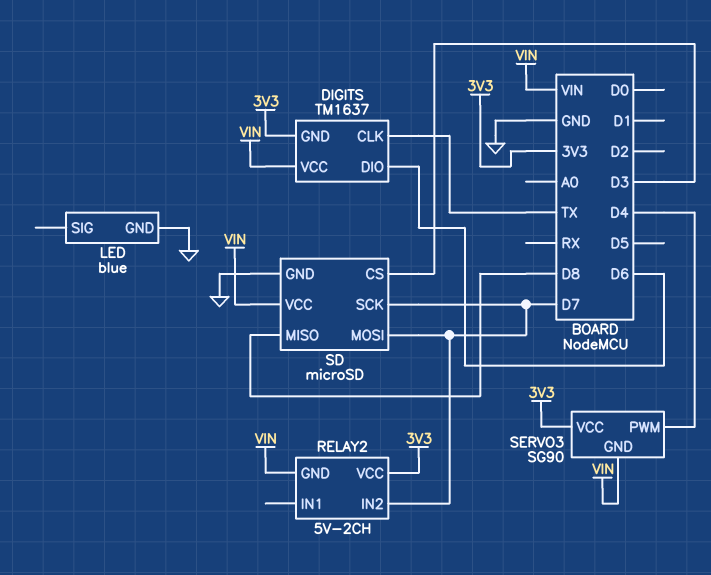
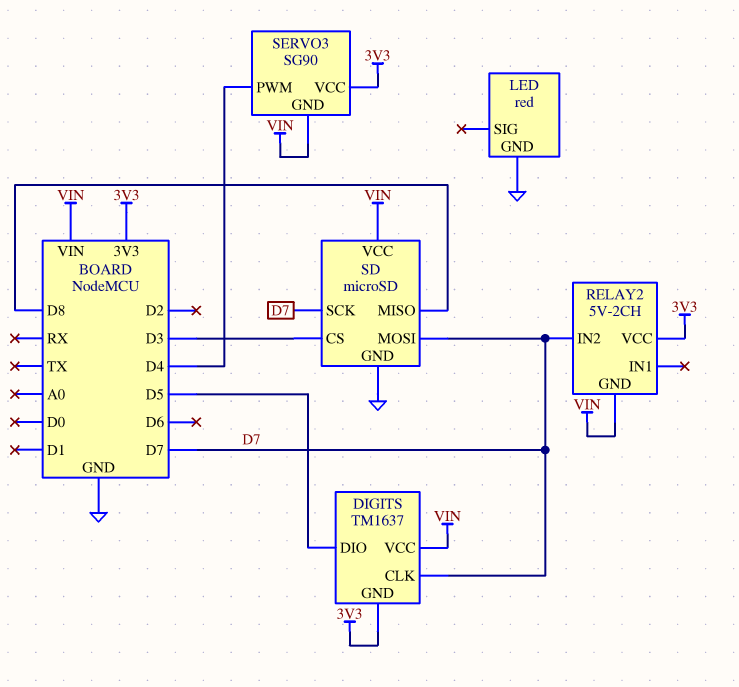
DIGITS pin CLK: TX -> D7
DIGITS pin DIO: D6 -> D5
LED: blue -> red

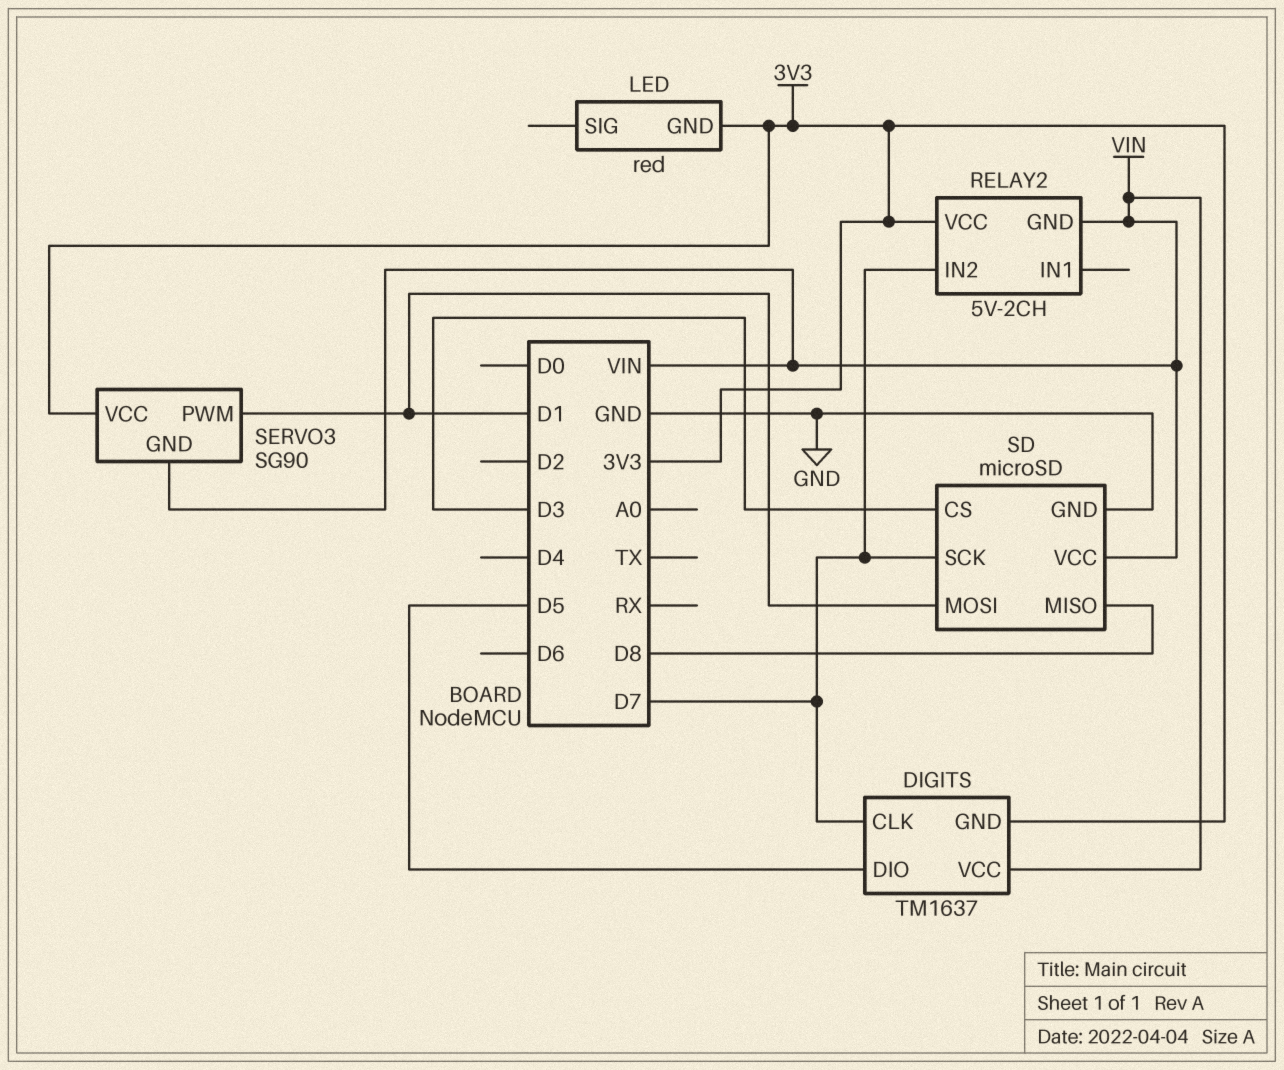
LED pin GND: GND -> 3V3
SD pin MOSI: D7 -> D1
SERVO3 pin PWM: D4 -> D1

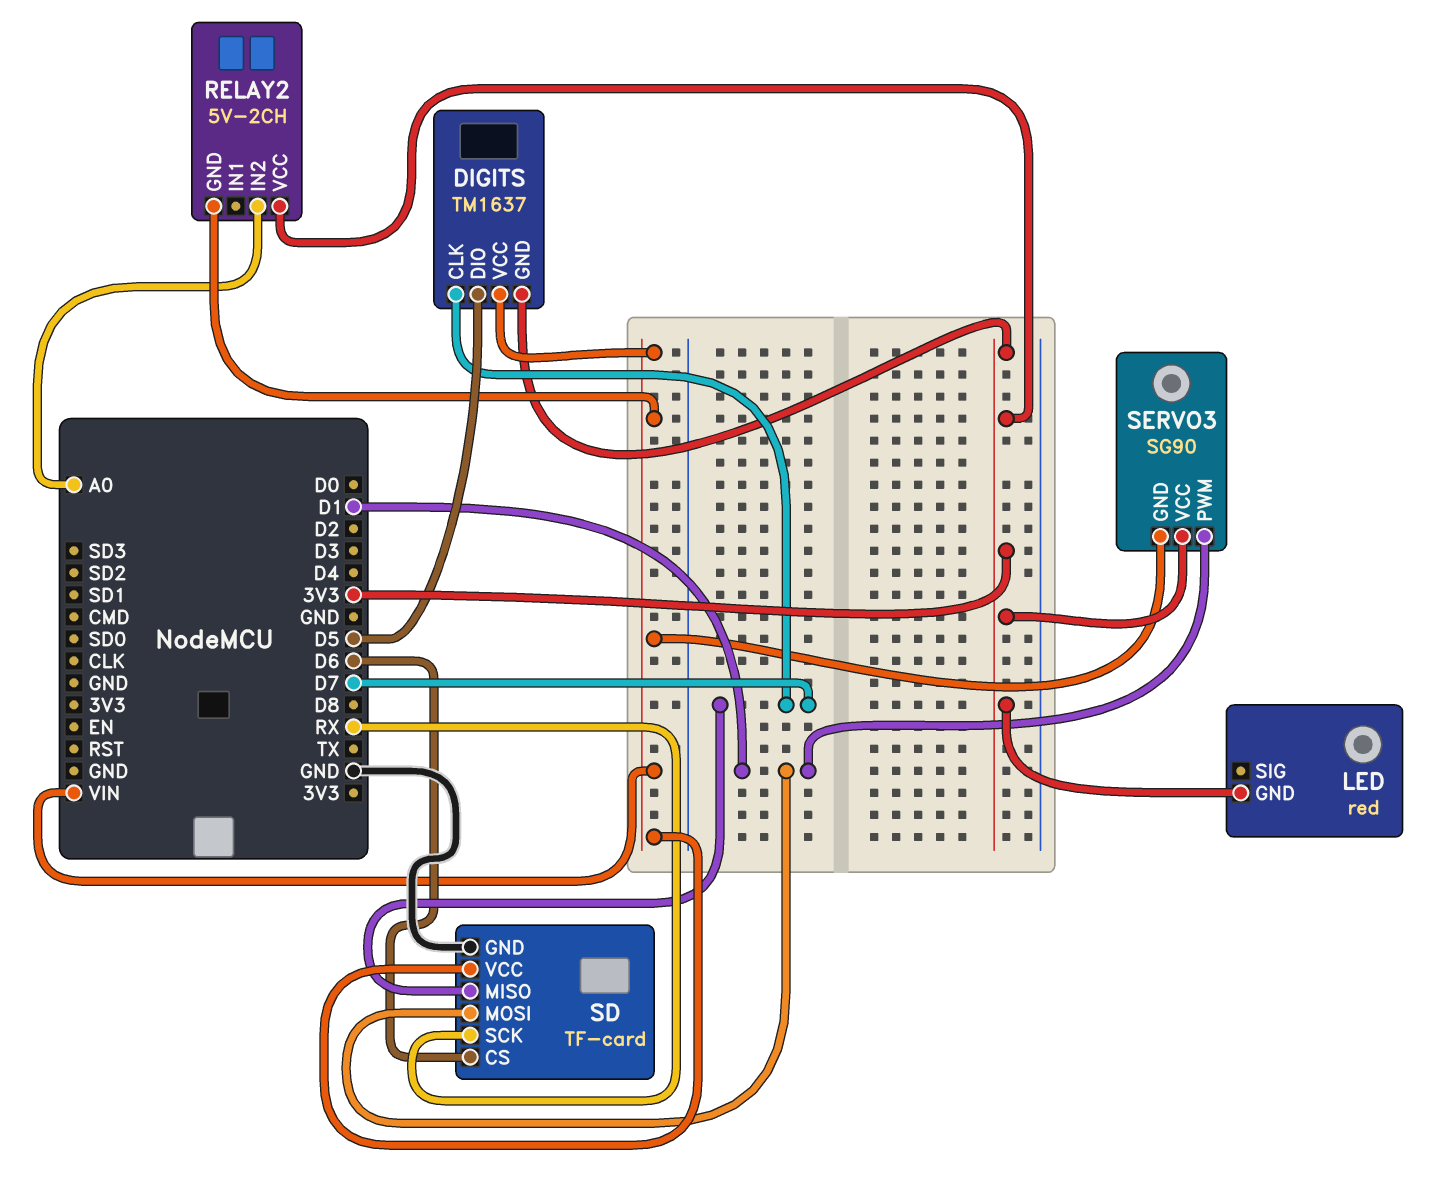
RELAY2 pin IN2: D7 -> A0
SD: microSD -> TF-card
SD pin CS: D3 -> D6
SD pin MISO: D8 -> D7
SD pin SCK: D7 -> RX

